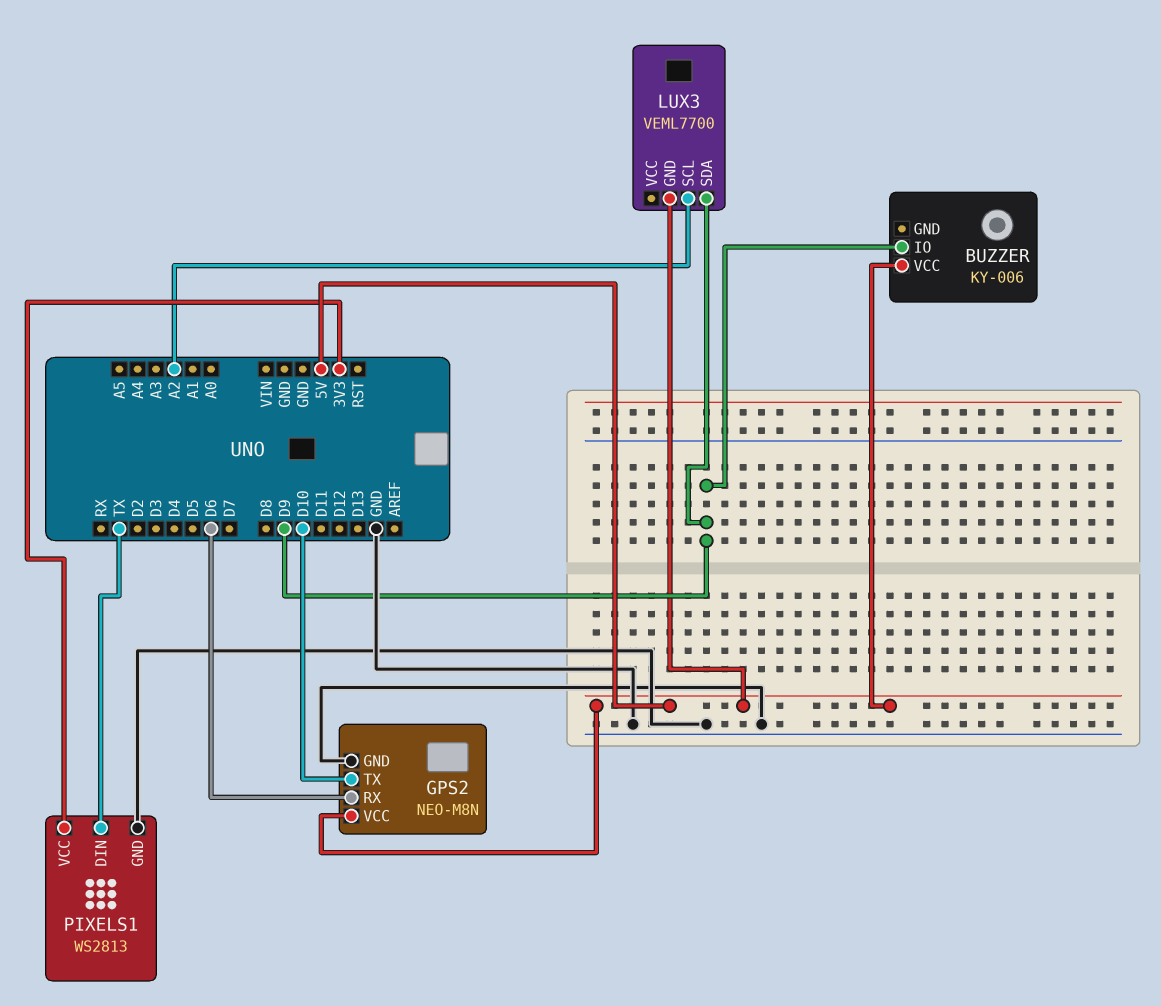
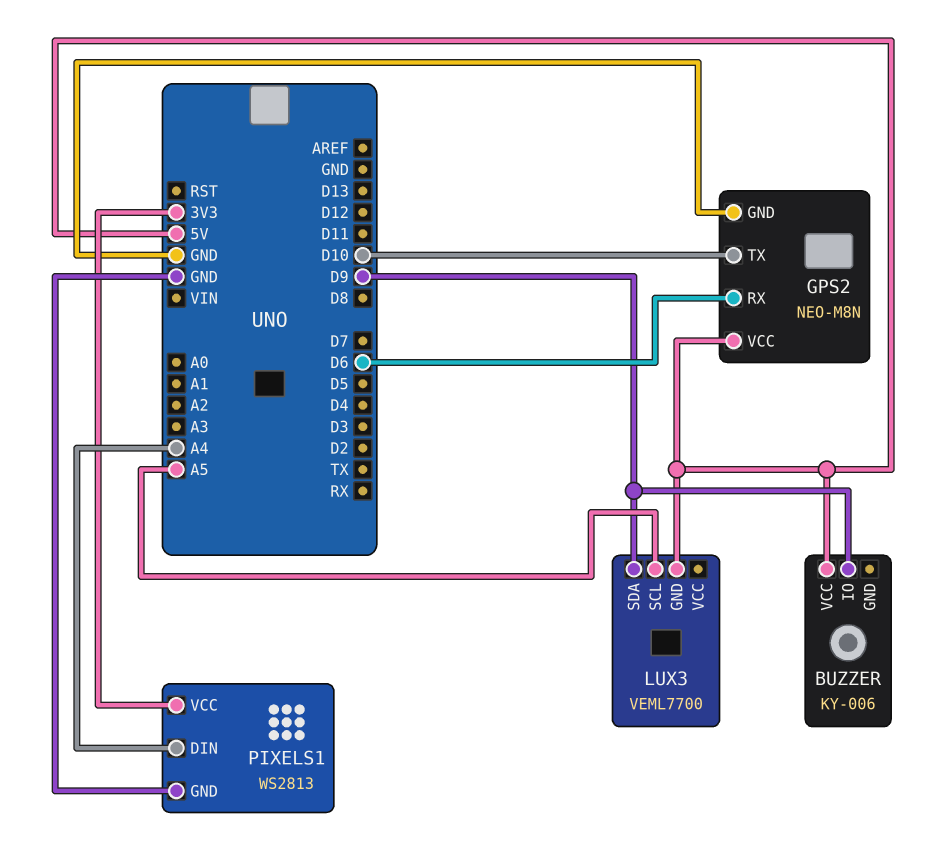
LUX3 pin SCL: A2 -> A5
PIXELS1 pin DIN: TX -> A4

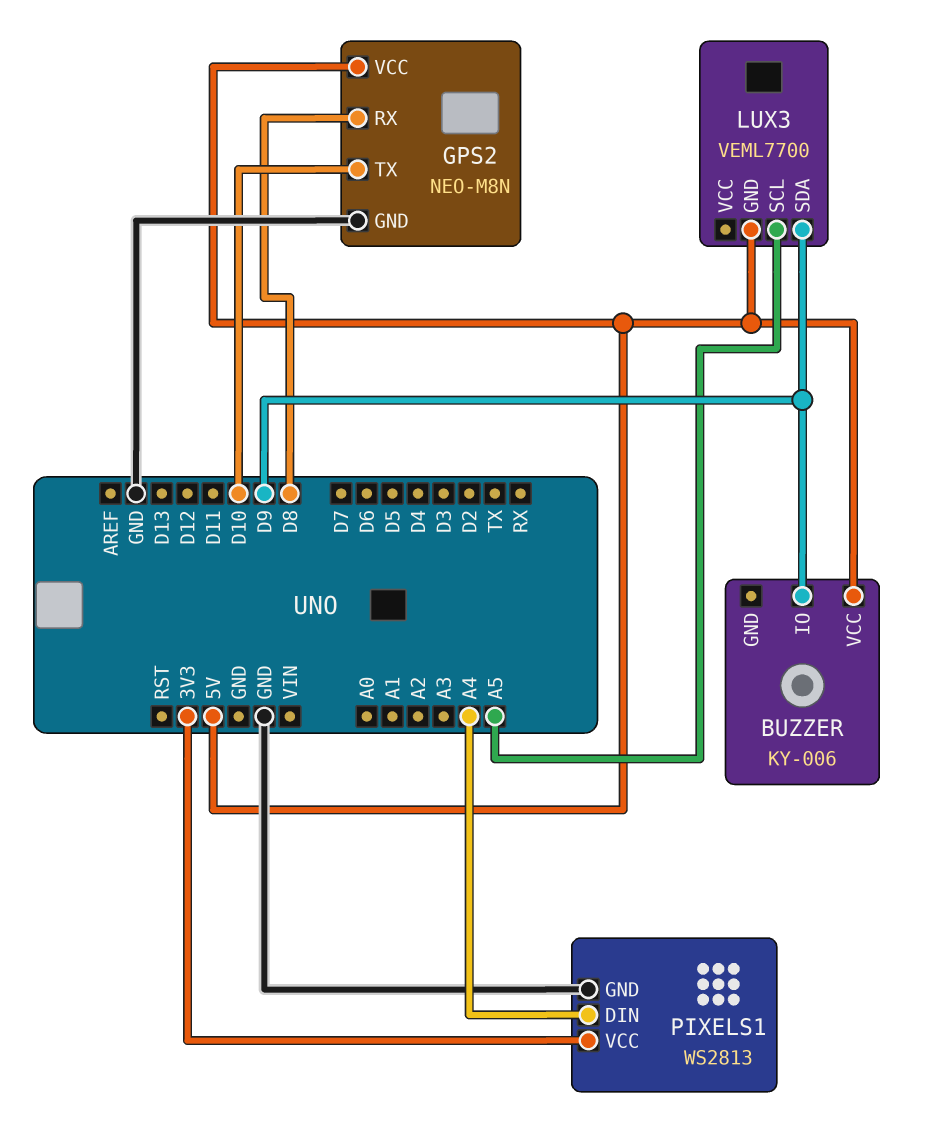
GPS2 pin RX: D6 -> D8

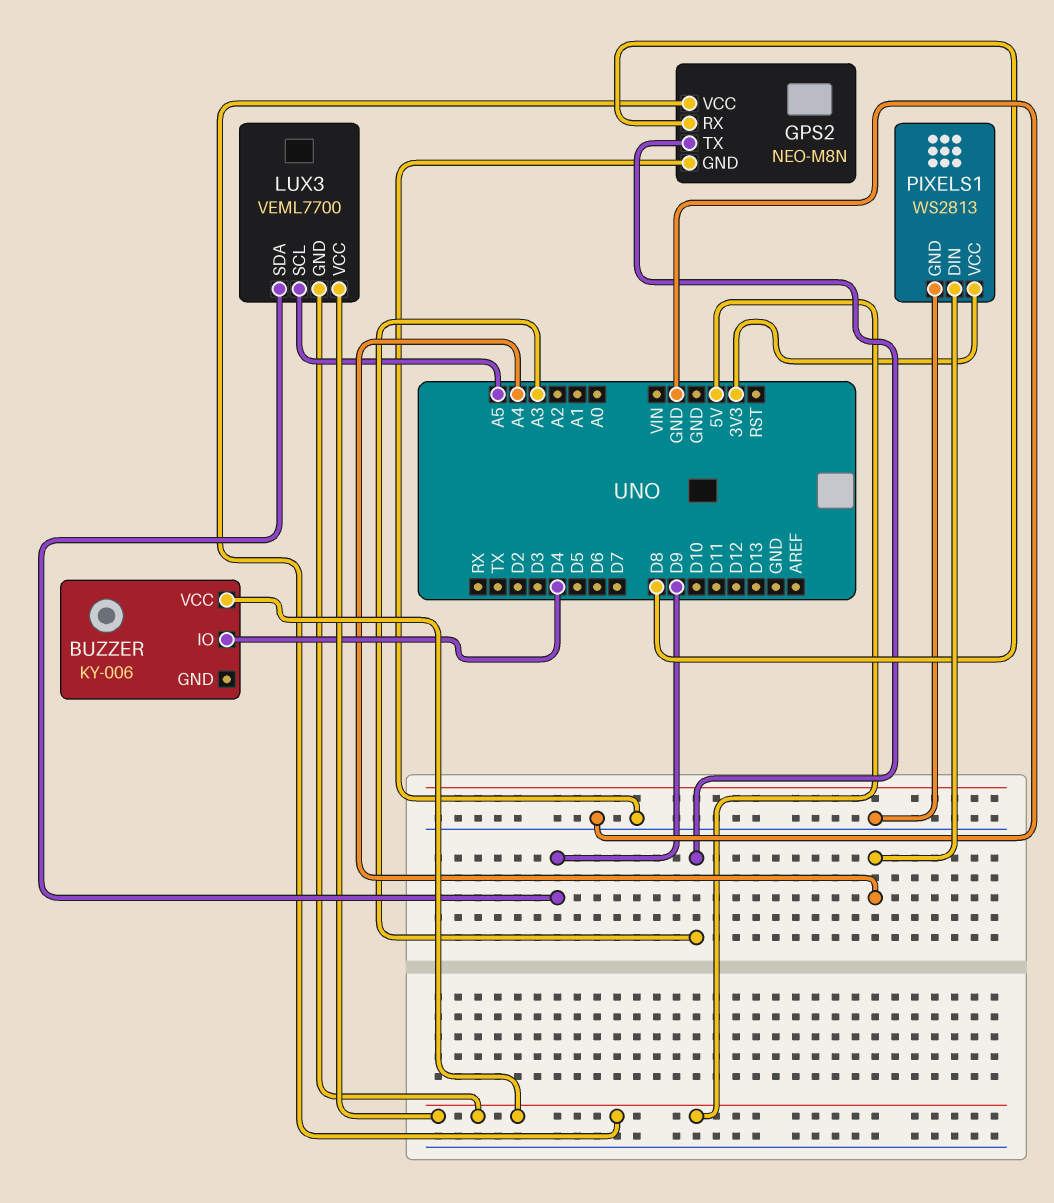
BUZZER pin IO: D9 -> D4
GPS2 pin TX: D10 -> A3
LUX3 pin VCC: none -> 5V

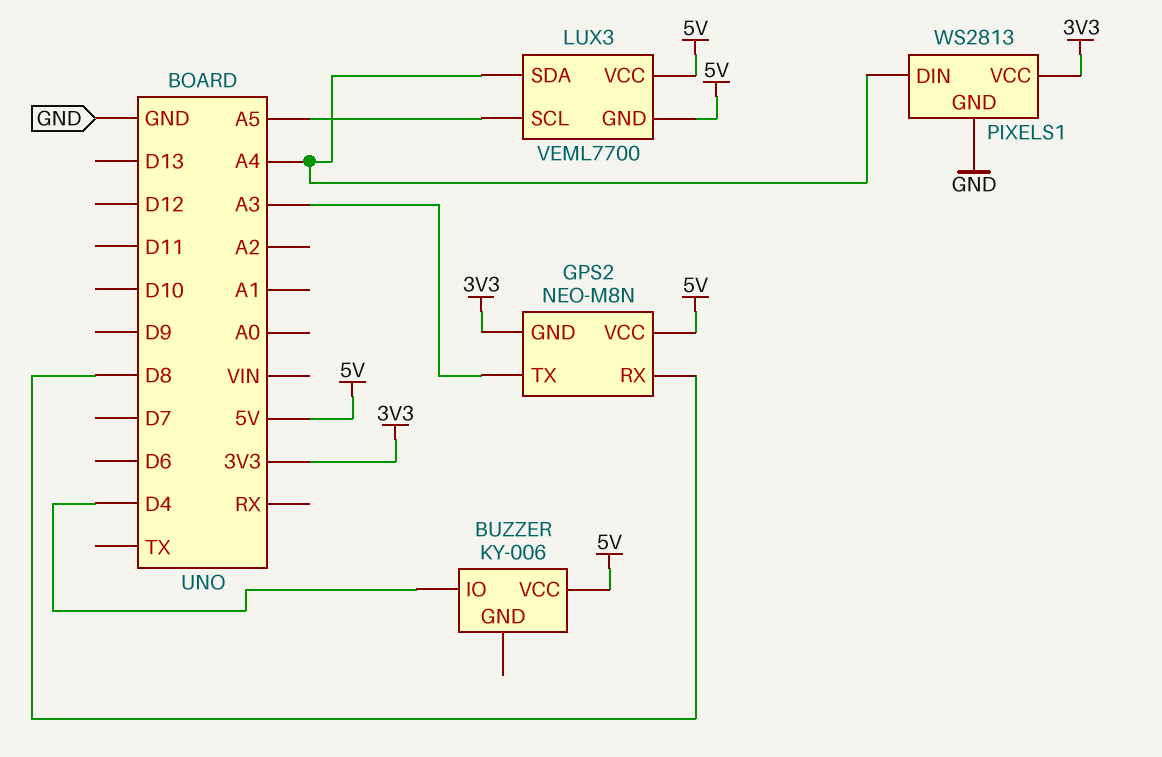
GPS2 pin GND: GND -> 3V3
LUX3 pin SDA: D9 -> A4

